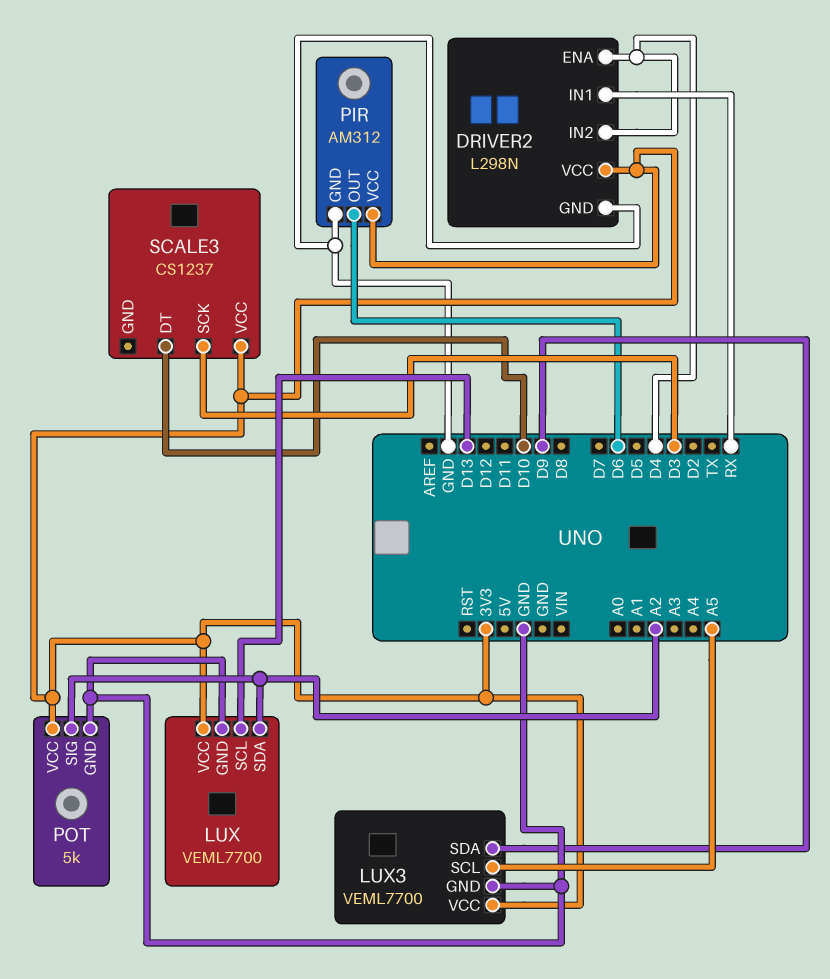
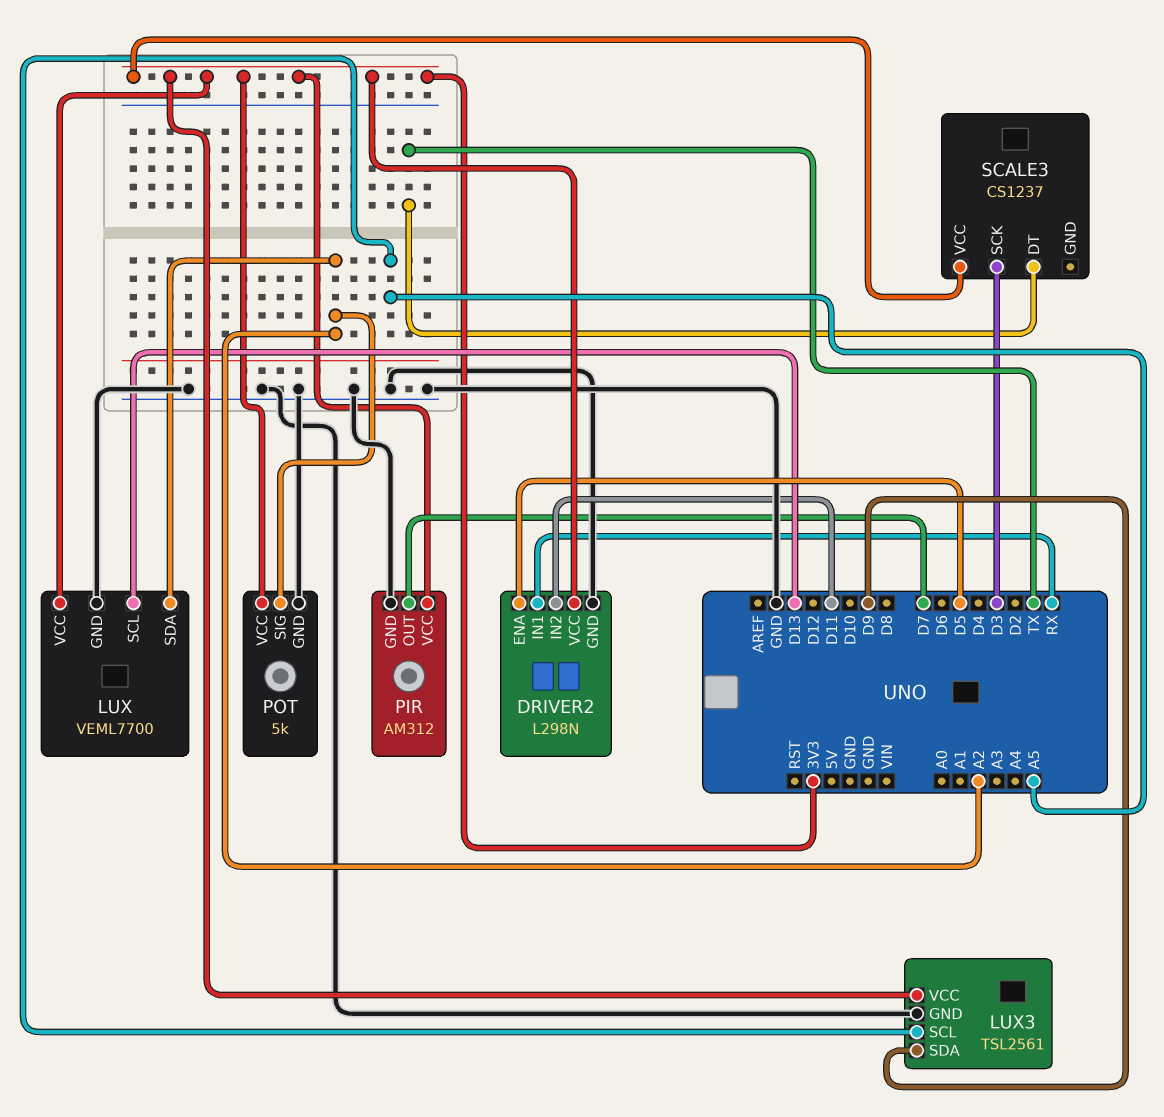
DRIVER2 pin ENA: D4 -> D5
DRIVER2 pin IN2: D4 -> D11
LUX3: VEML7700 -> TSL2561
PIR pin OUT: D6 -> D7
SCALE3 pin DT: D10 -> TX

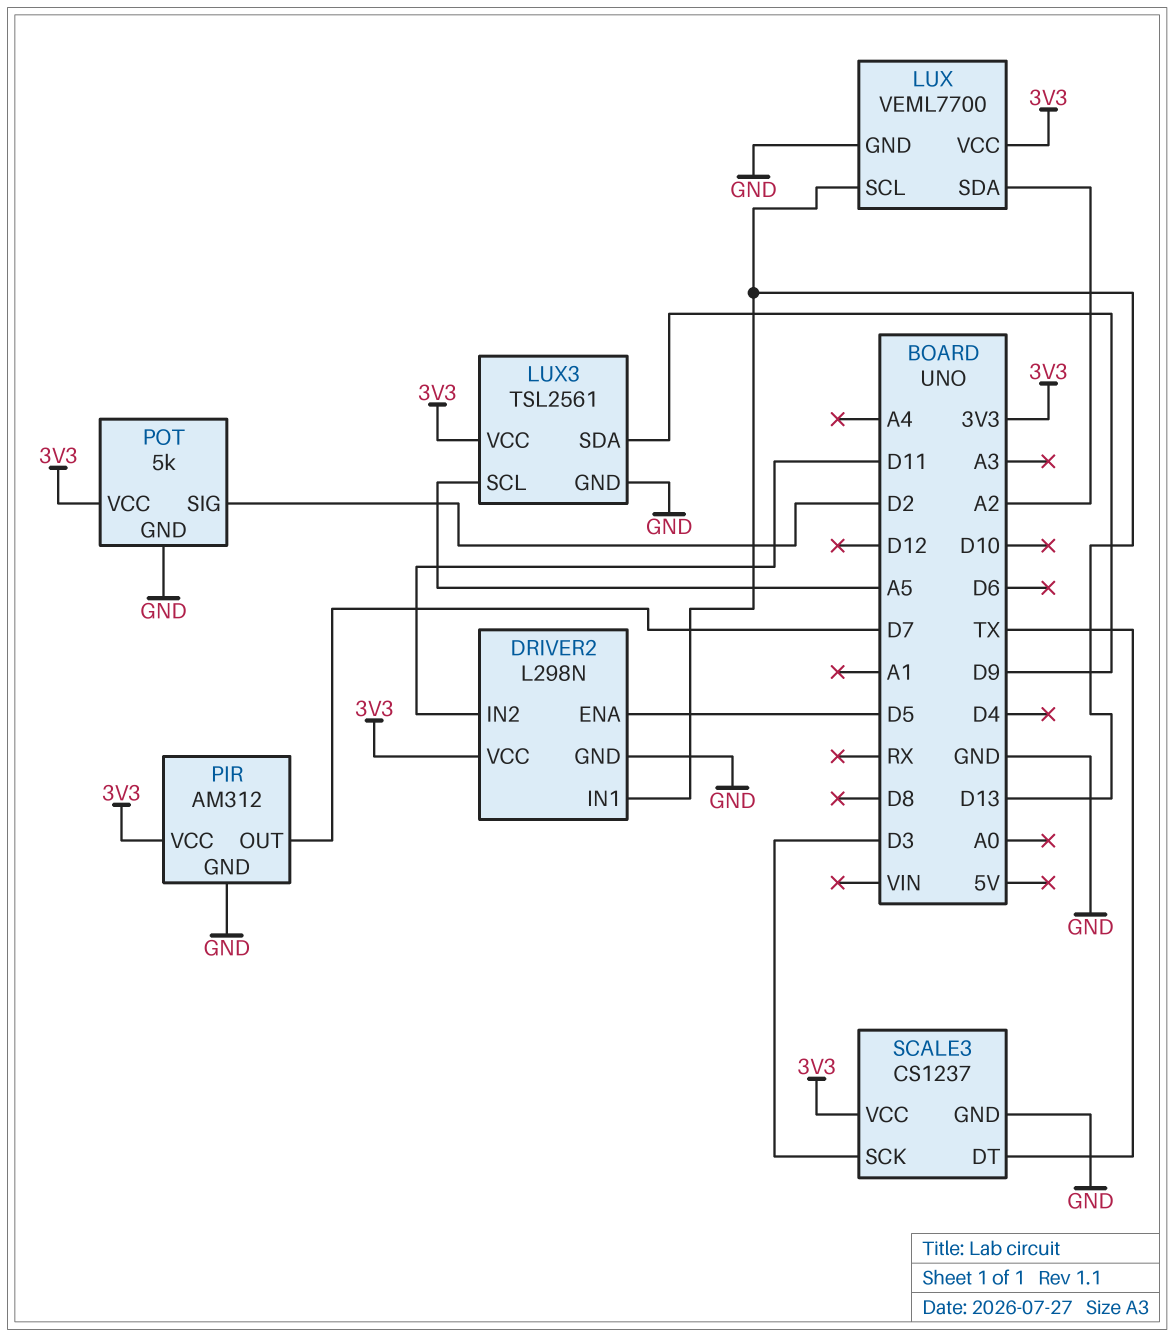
DRIVER2 pin IN1: RX -> D13
POT pin SIG: A2 -> D2
SCALE3 pin GND: none -> GND

